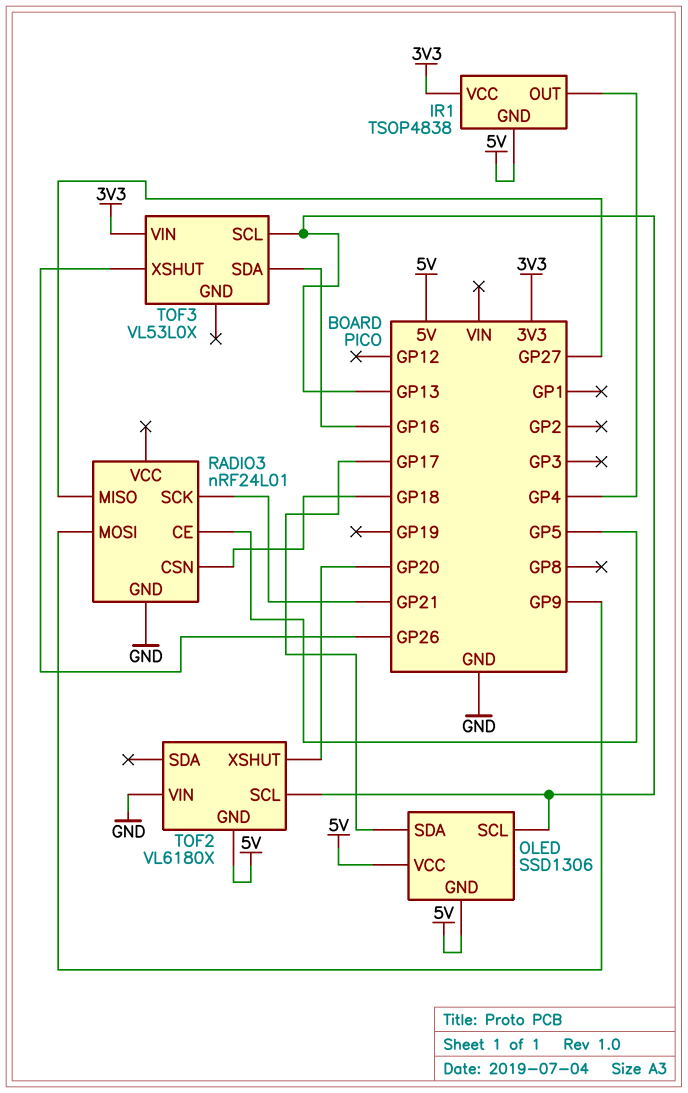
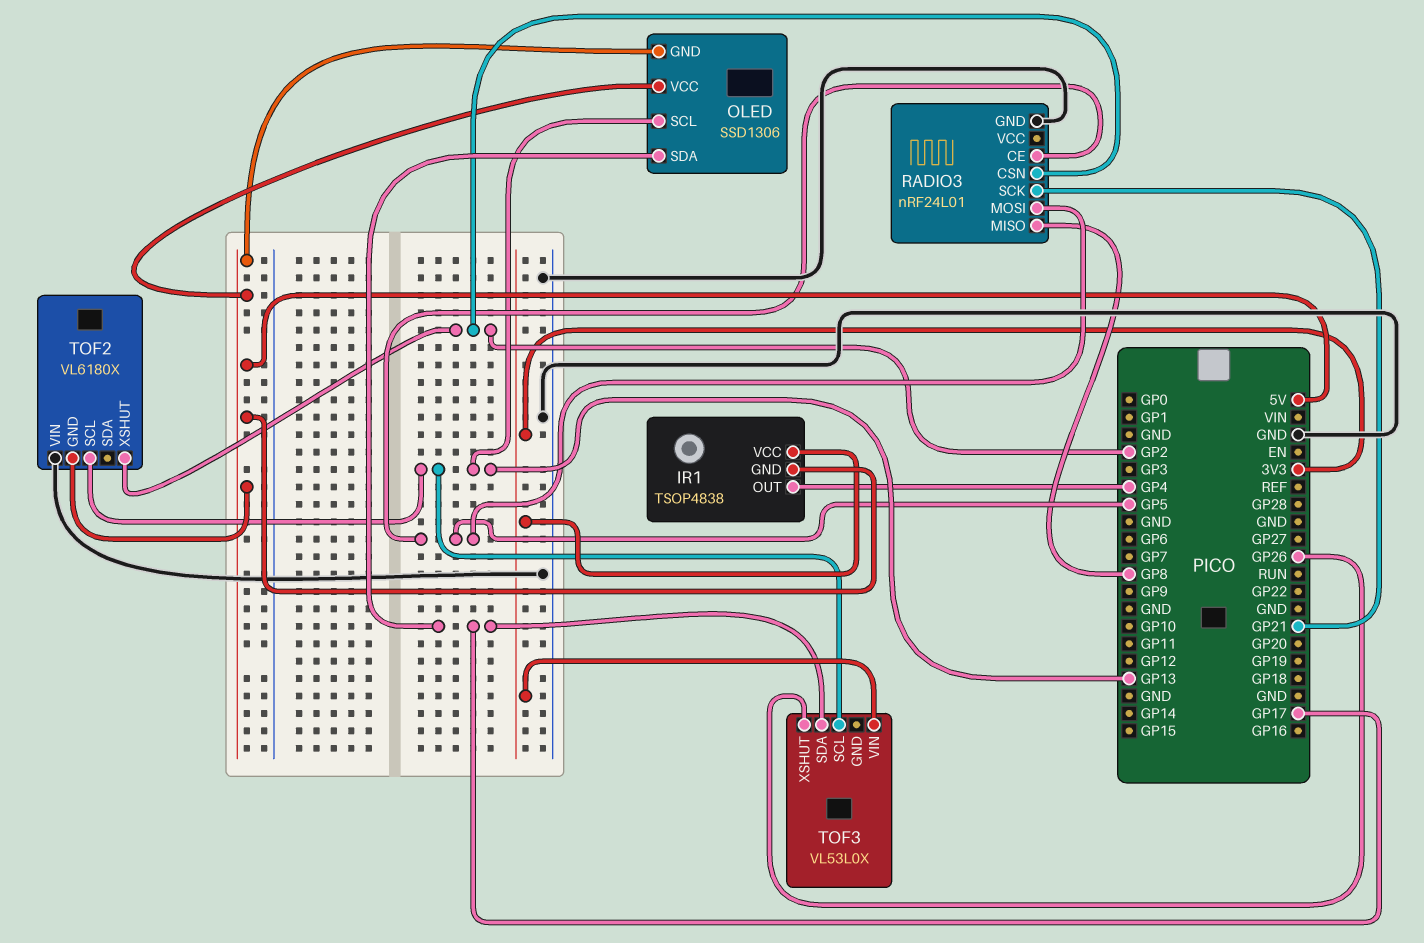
RADIO3 pin CSN: GP18 -> GP2
RADIO3 pin MISO: GP27 -> GP8
RADIO3 pin MOSI: GP9 -> GP5
TOF2 pin XSHUT: GP20 -> GP2
TOF3 pin SDA: GP16 -> GP17

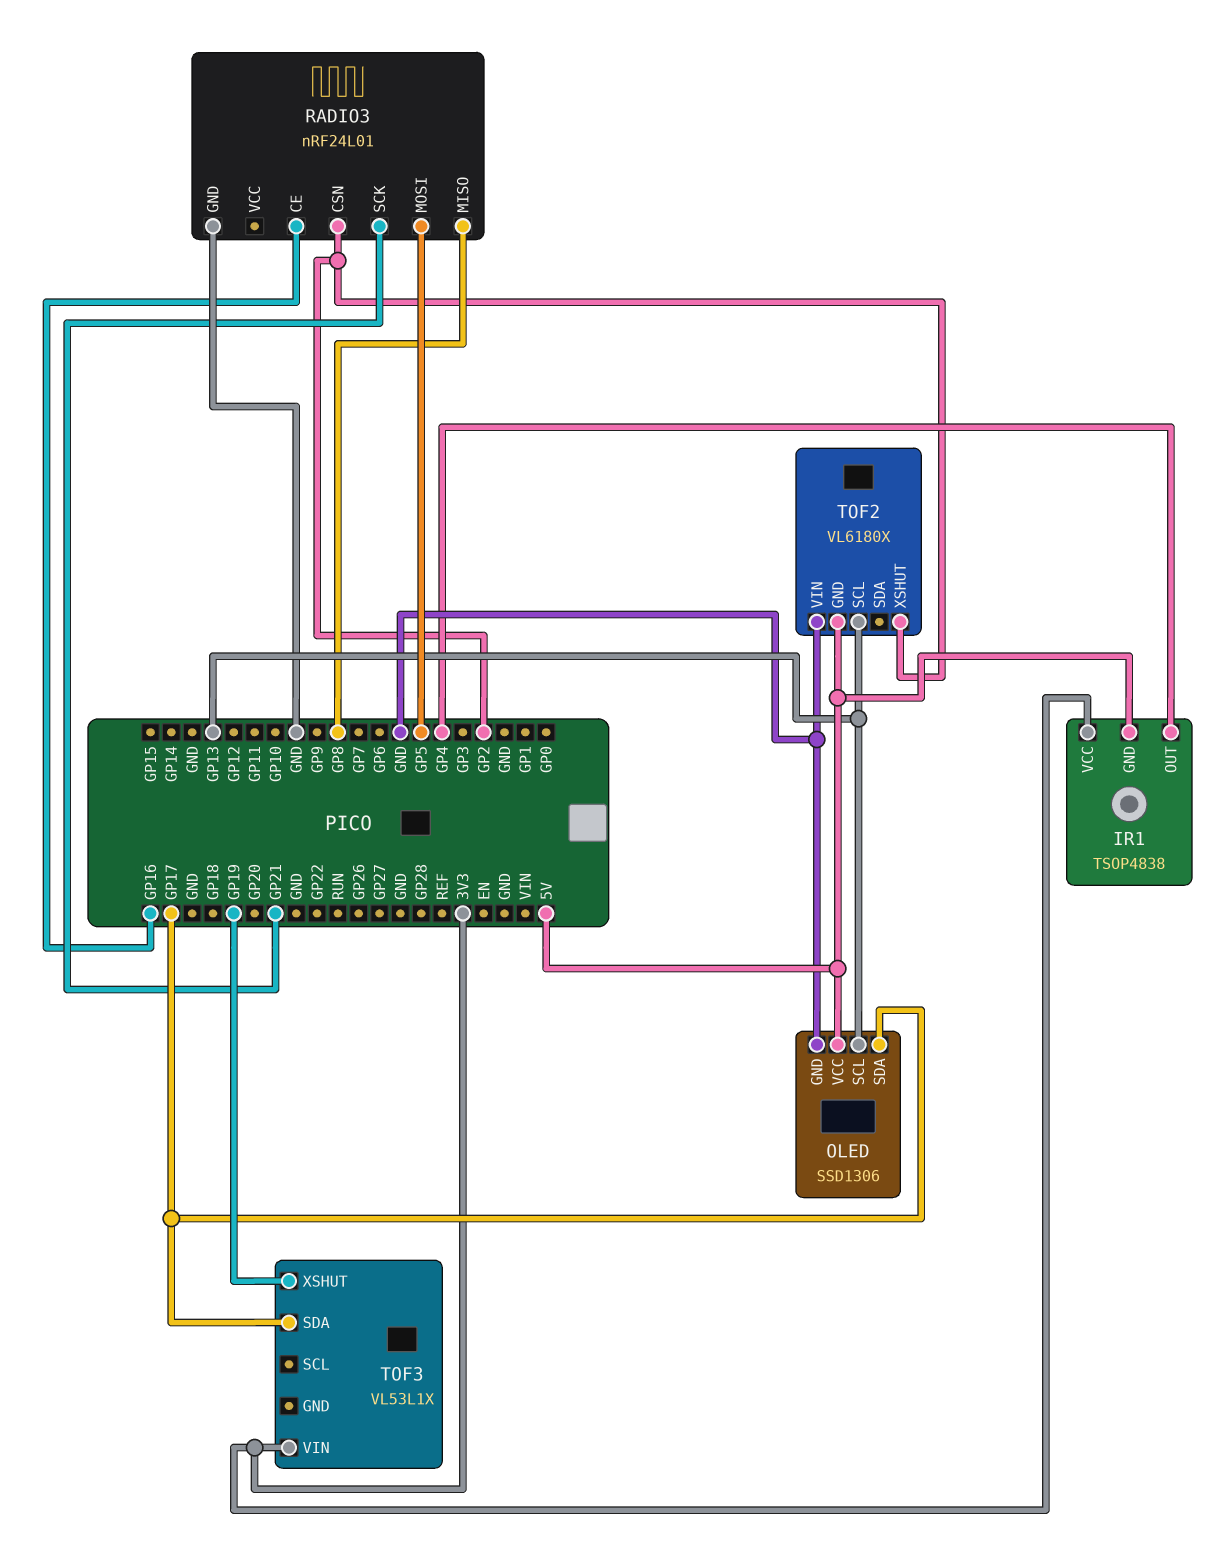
OLED pin GND: 5V -> GND
RADIO3 pin CE: GP5 -> GP16
TOF3: VL53L0X -> VL53L1X
TOF3 pin SCL: GP13 -> none
TOF3 pin XSHUT: GP26 -> GP19

